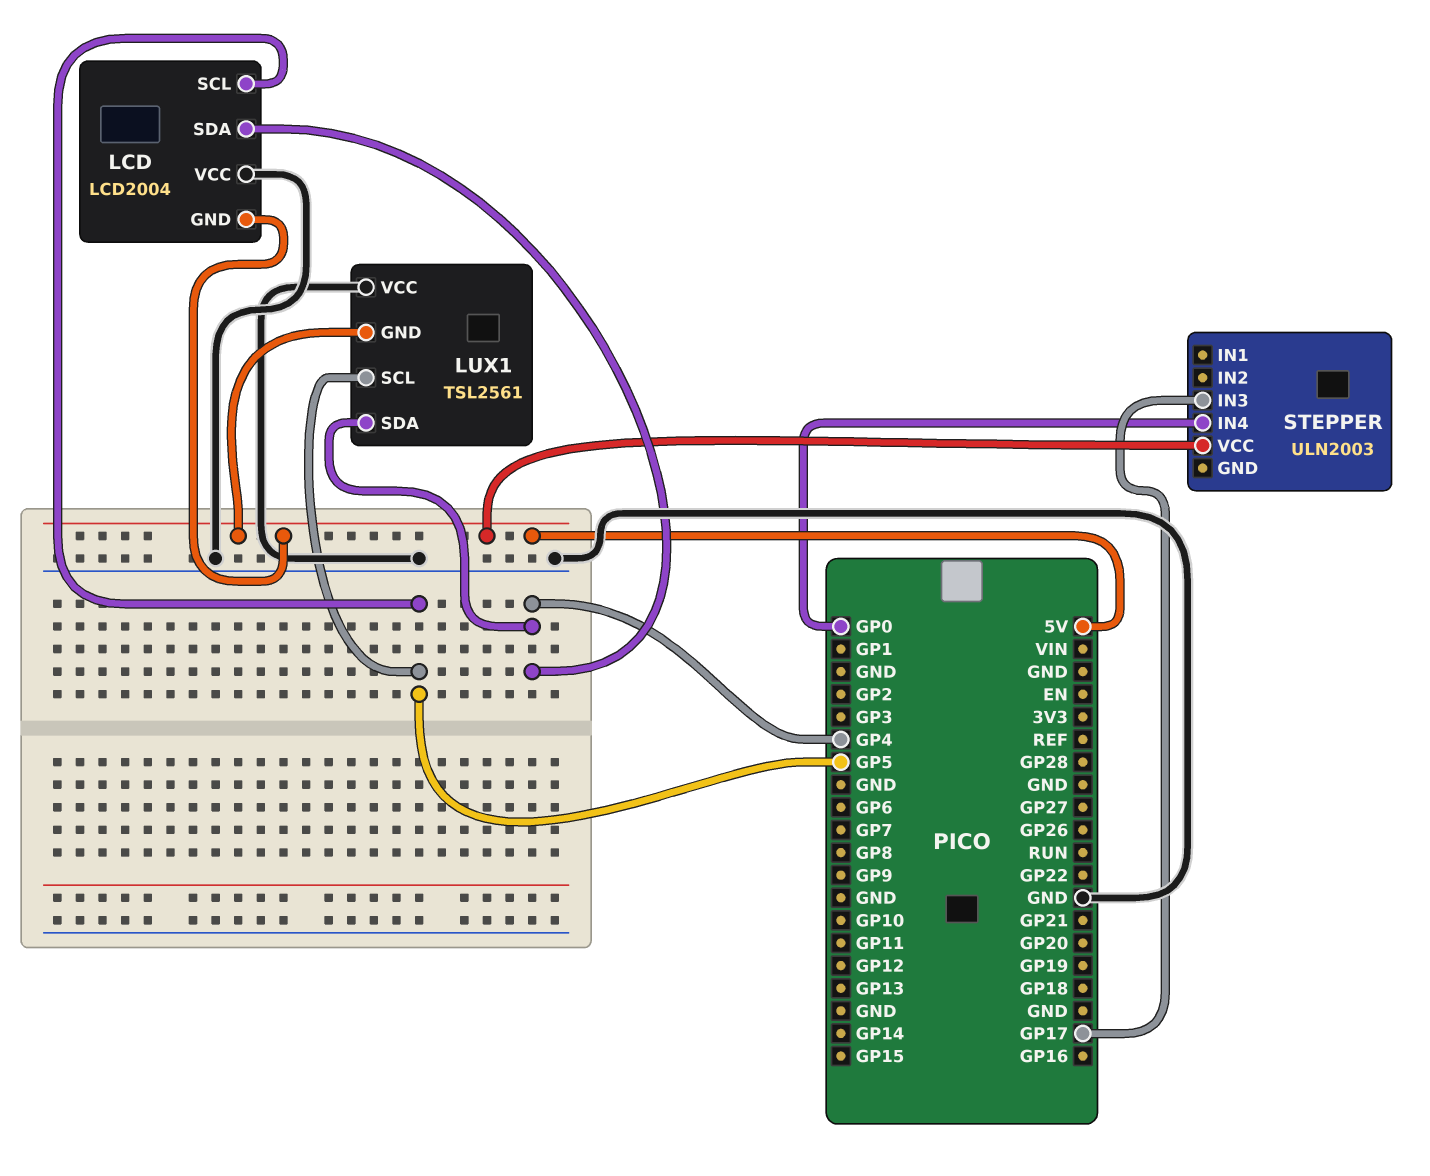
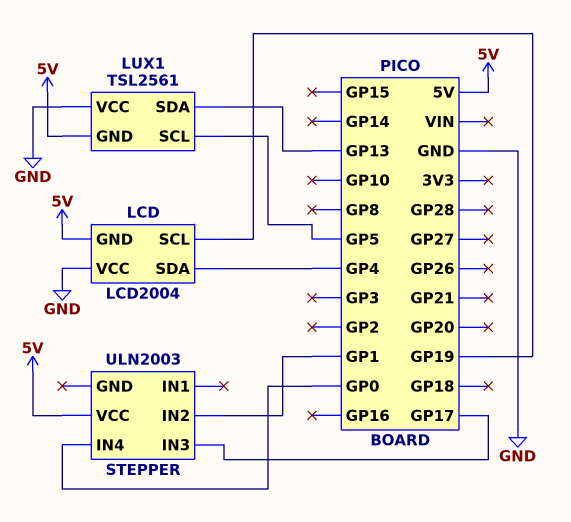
LCD pin SCL: GP5 -> GP19
LUX1 pin SDA: GP4 -> GP13
STEPPER pin IN2: none -> GP1

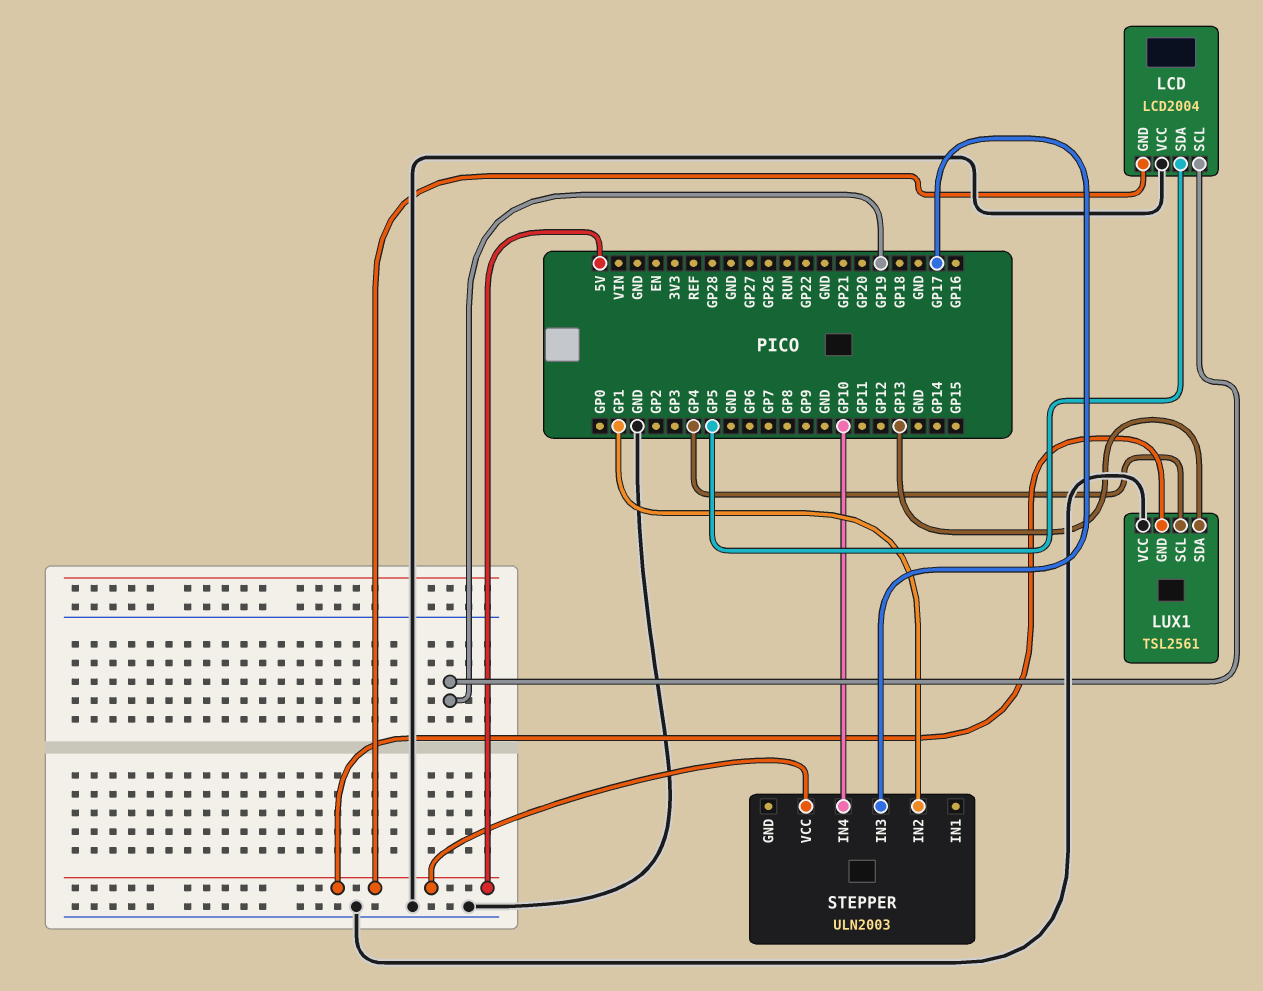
LCD pin SDA: GP4 -> GP5
LUX1 pin SCL: GP5 -> GP4
STEPPER pin IN4: GP0 -> GP10

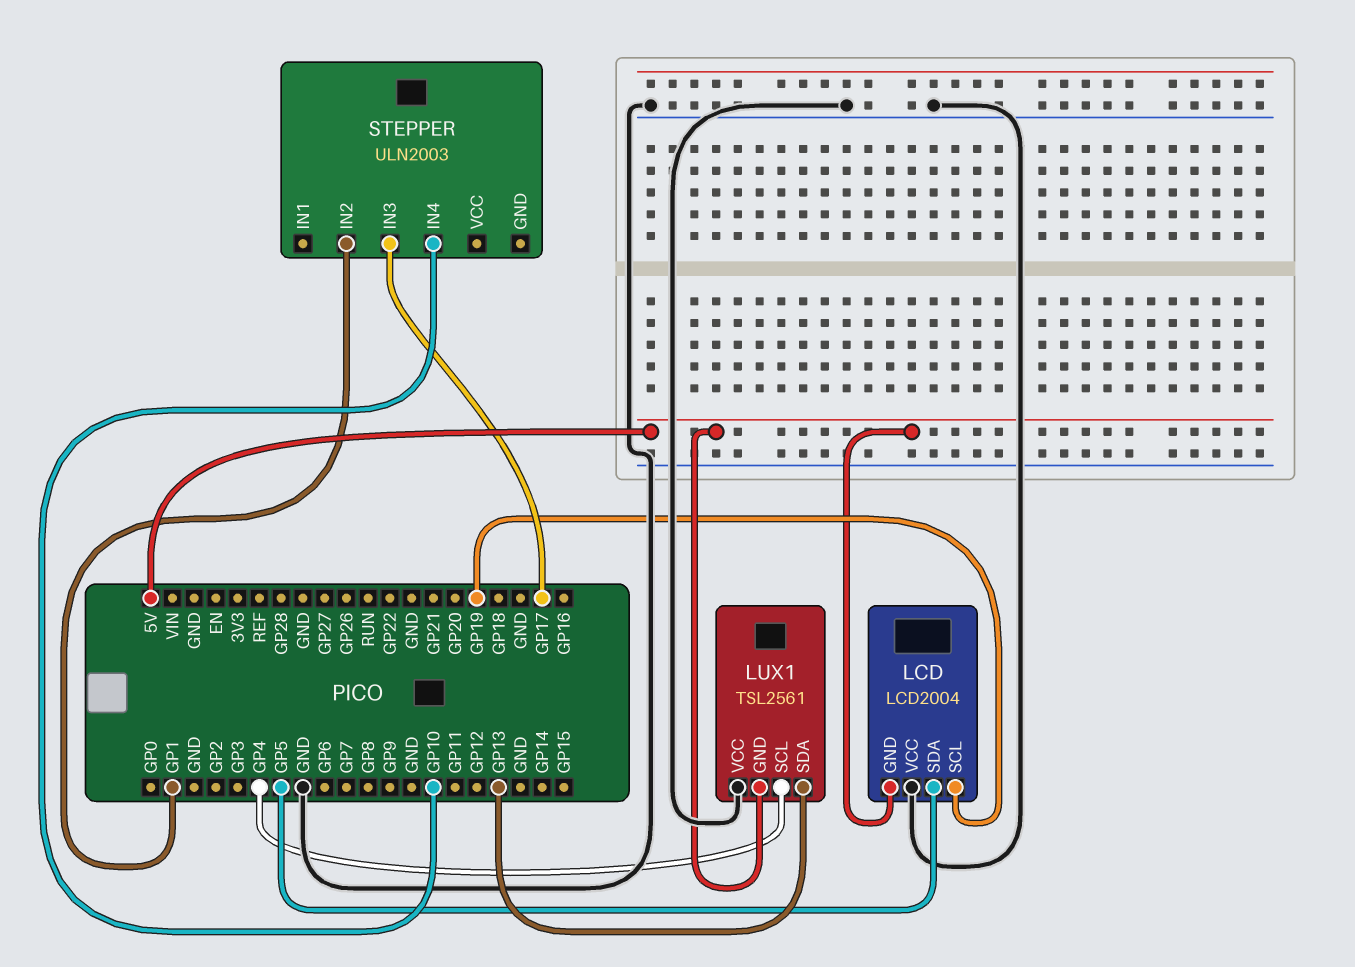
STEPPER pin VCC: 5V -> none

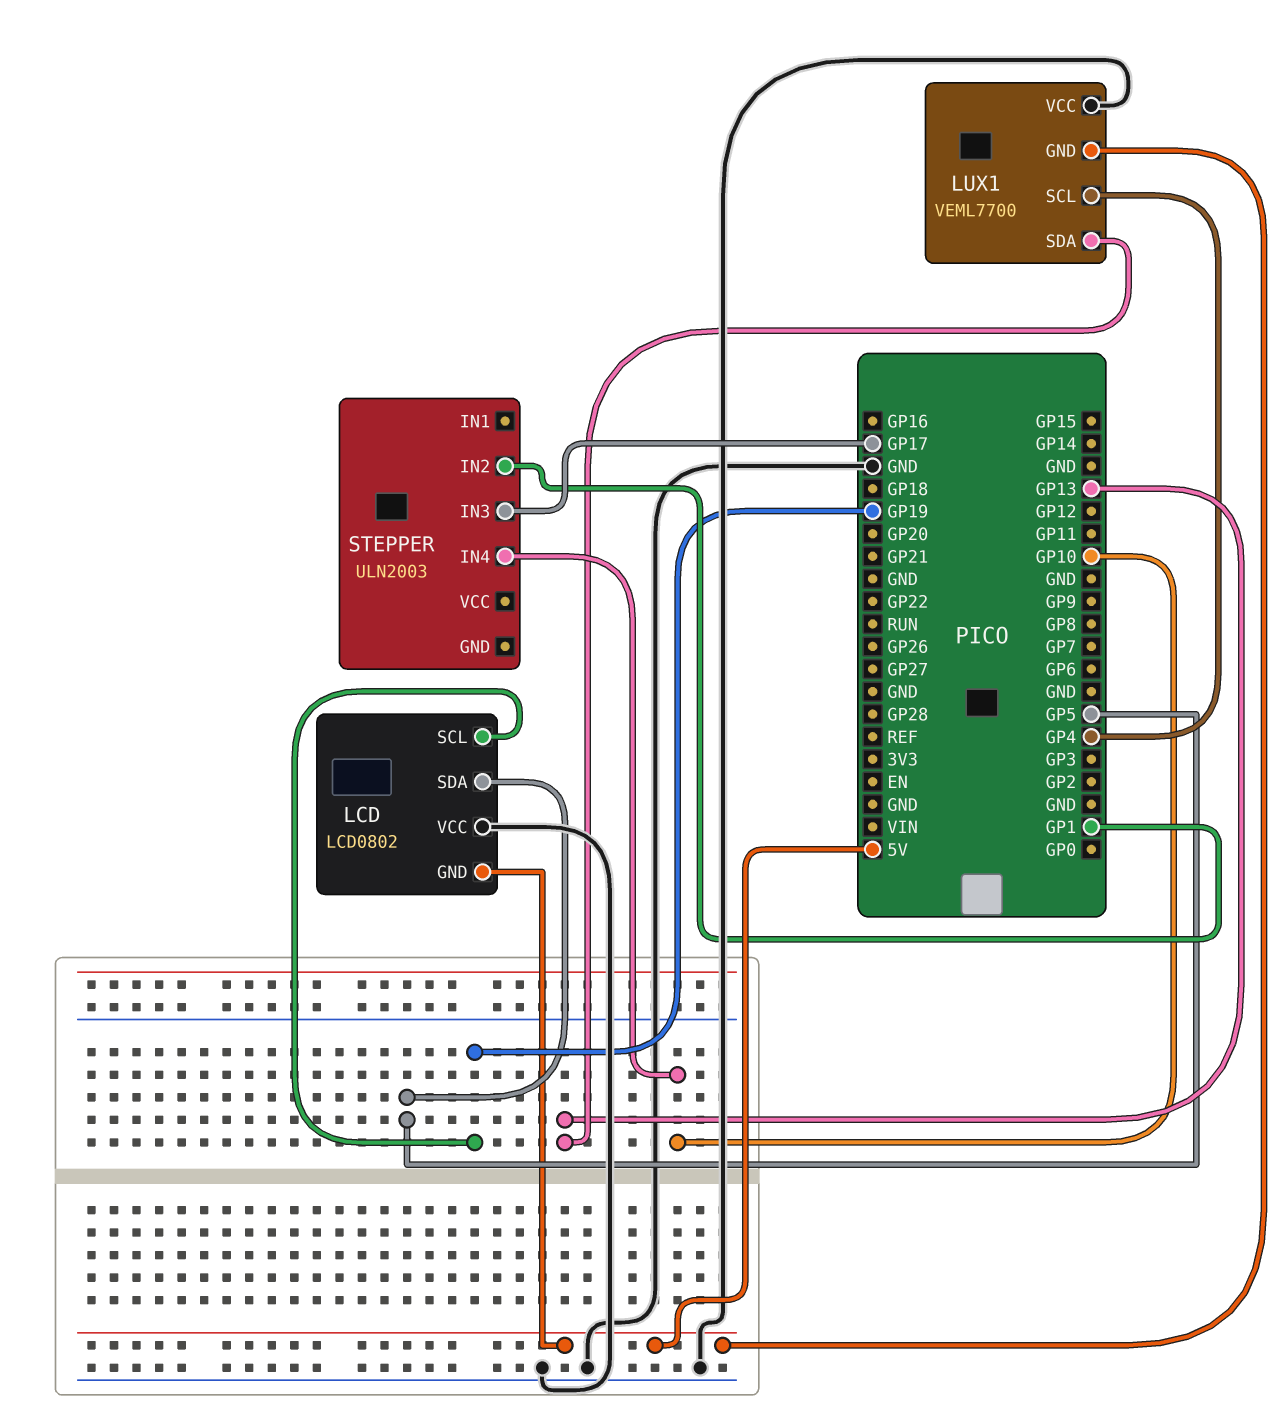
LCD: LCD2004 -> LCD0802
LUX1: TSL2561 -> VEML7700

